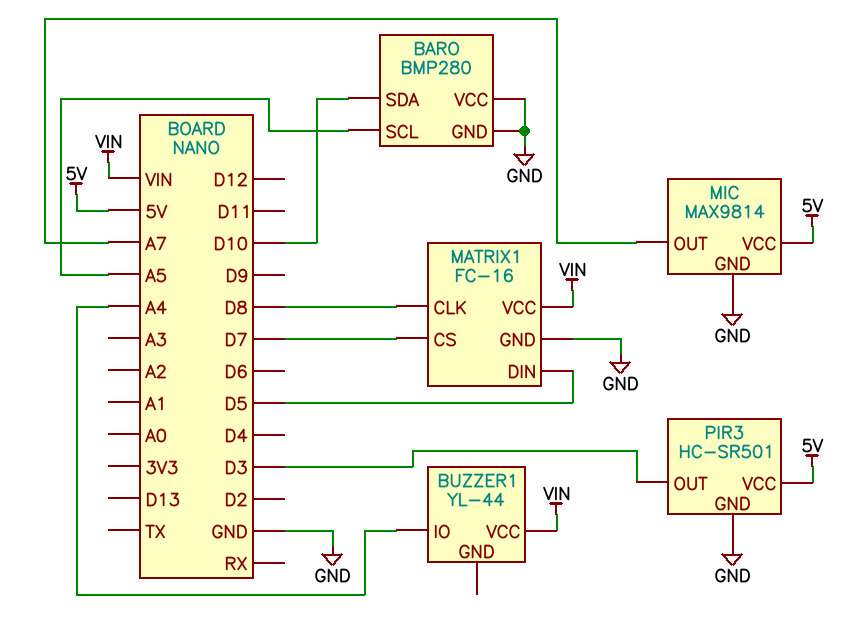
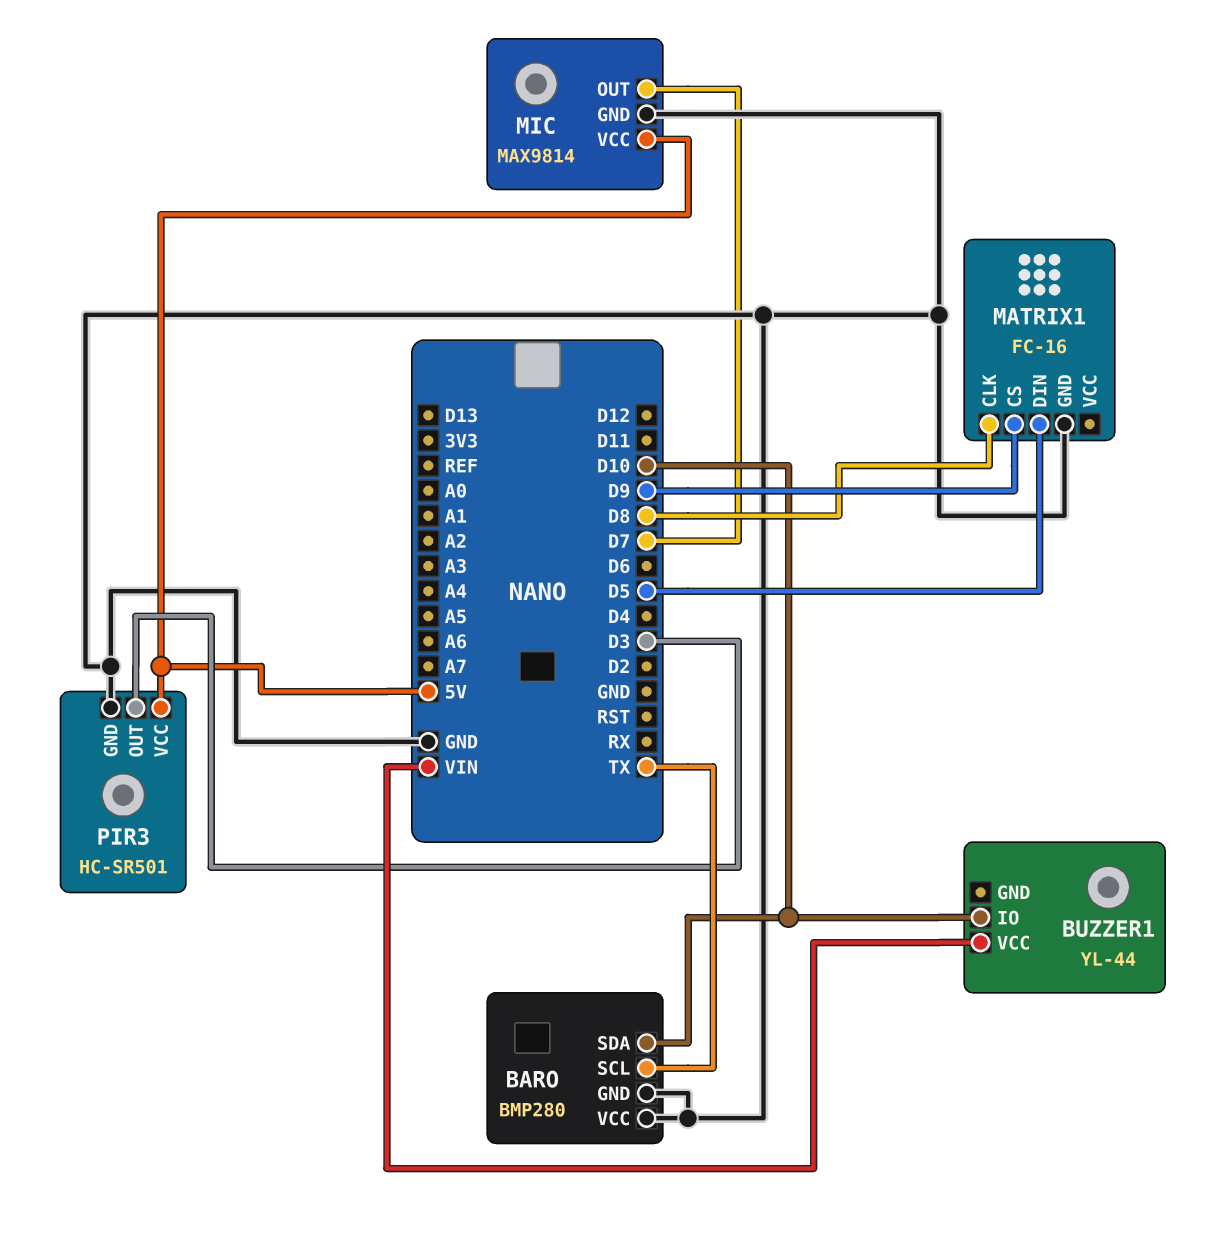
BARO pin SCL: A5 -> TX
BUZZER1 pin IO: A4 -> D10
MATRIX1 pin CS: D7 -> D9
MATRIX1 pin VCC: VIN -> none
MIC pin OUT: A7 -> D7

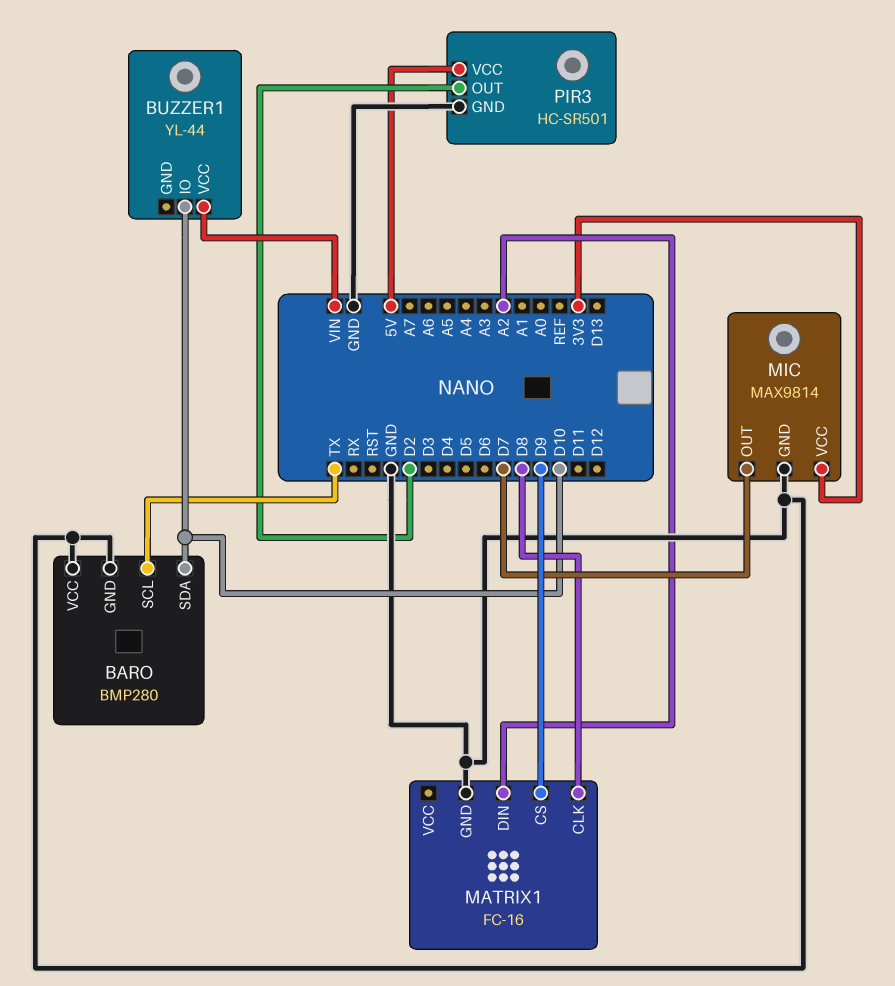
MATRIX1 pin DIN: D5 -> A2
MIC pin VCC: 5V -> 3V3
PIR3 pin OUT: D3 -> D2

